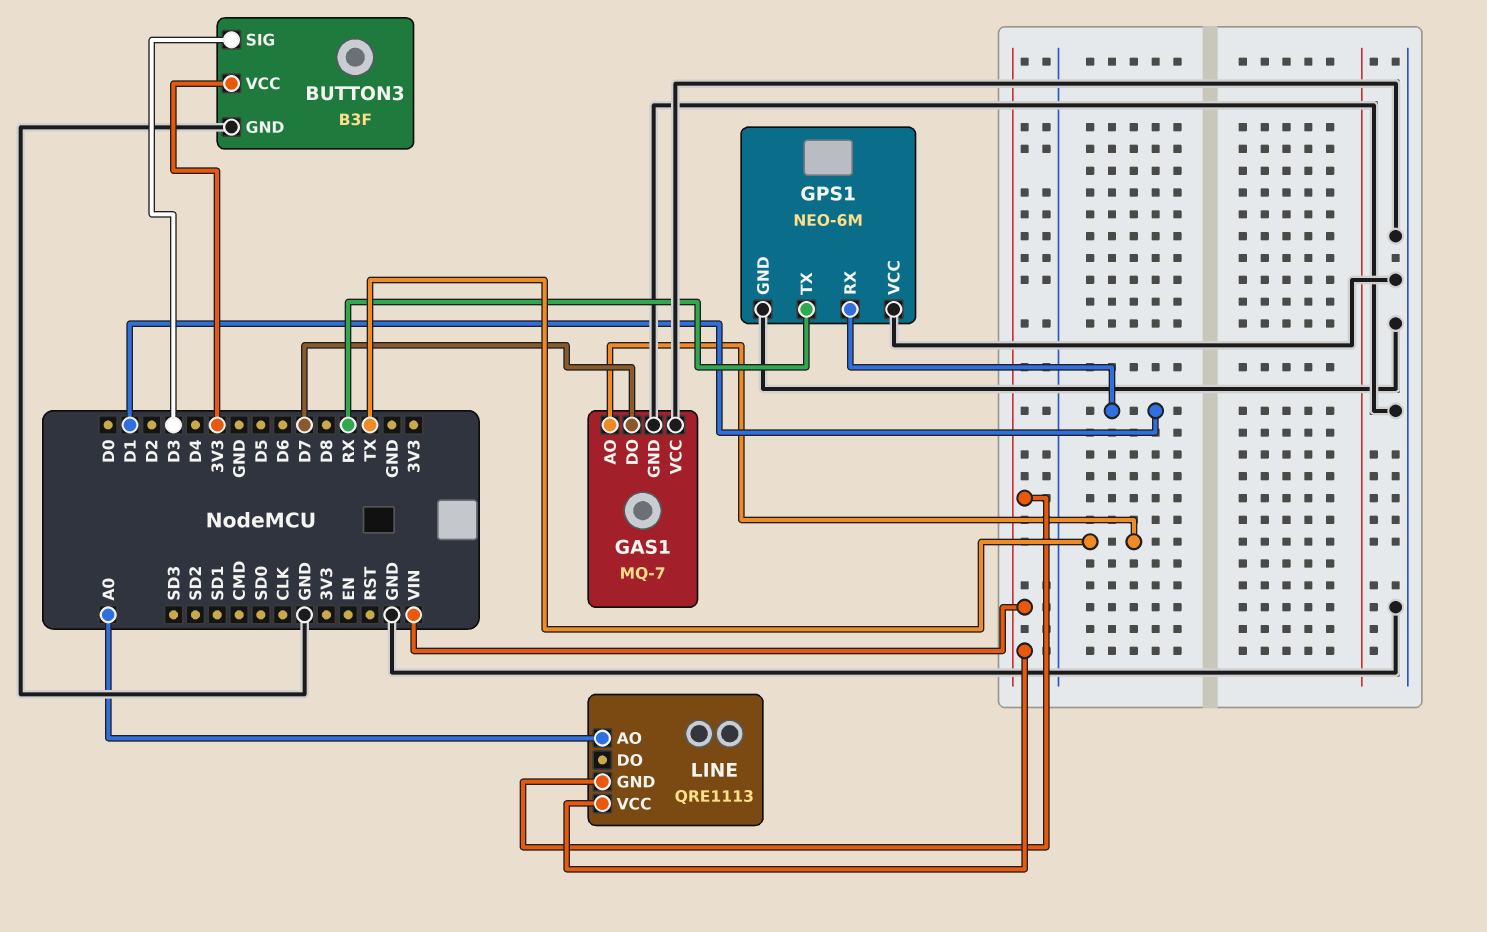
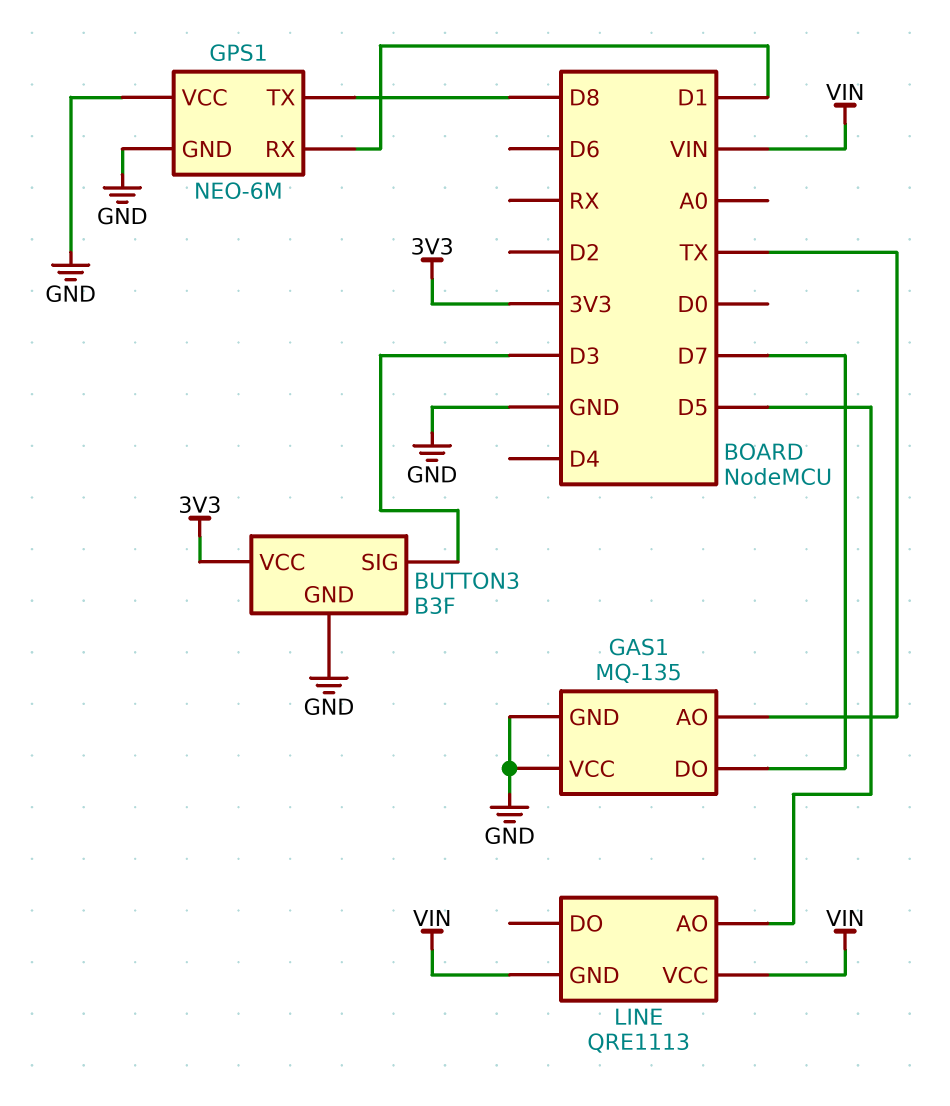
GAS1: MQ-7 -> MQ-135
GPS1 pin TX: RX -> D8
LINE pin AO: A0 -> D5

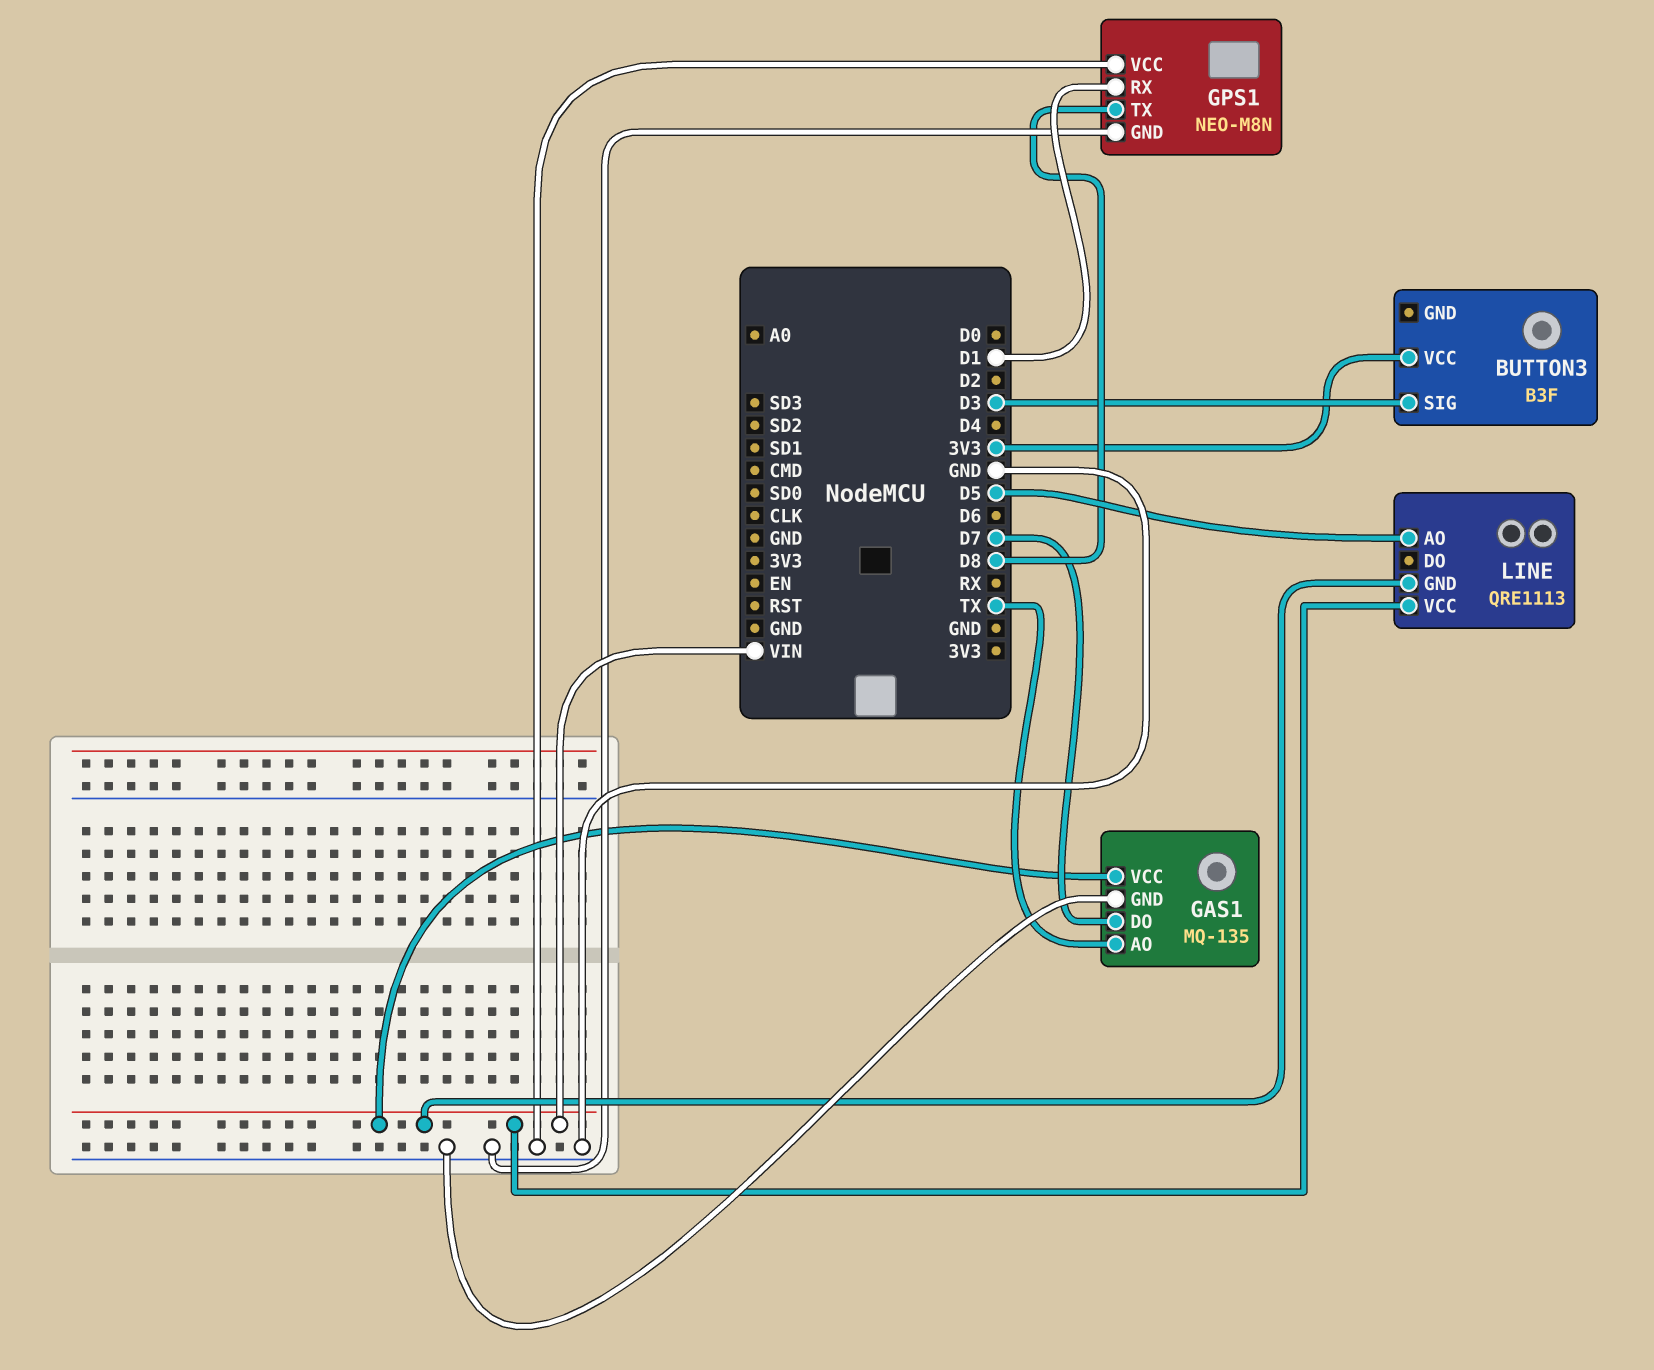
BUTTON3 pin GND: GND -> none
GAS1 pin VCC: GND -> VIN
GPS1: NEO-6M -> NEO-M8N

